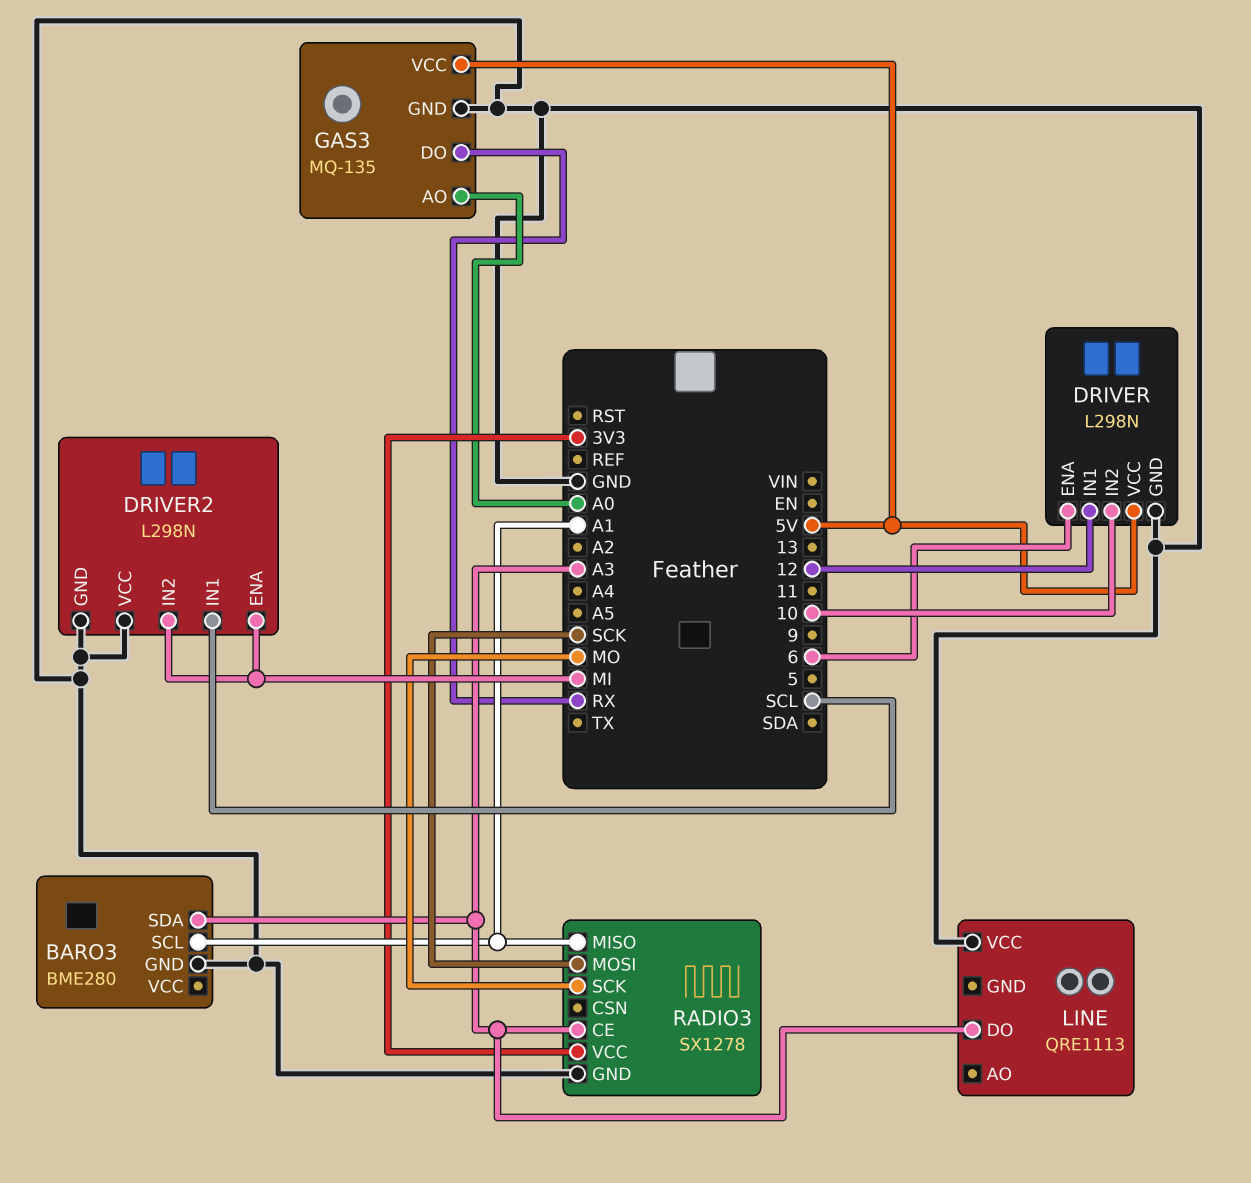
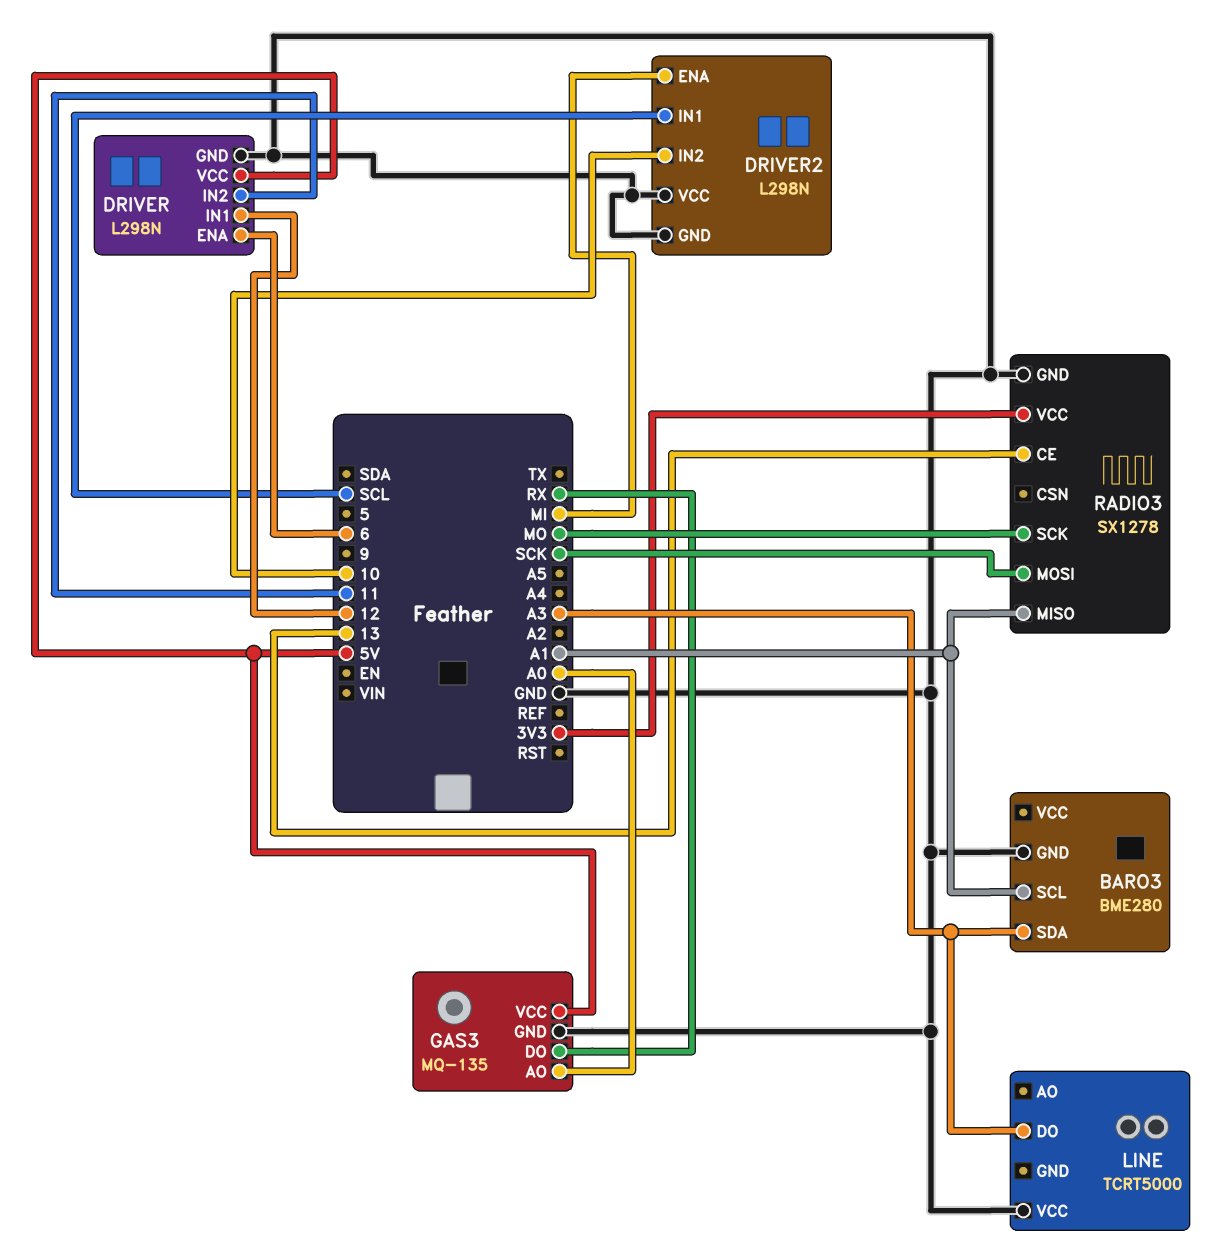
DRIVER pin IN2: 10 -> 11
DRIVER2 pin IN2: MI -> 10
LINE: QRE1113 -> TCRT5000
RADIO3 pin CE: A3 -> 13

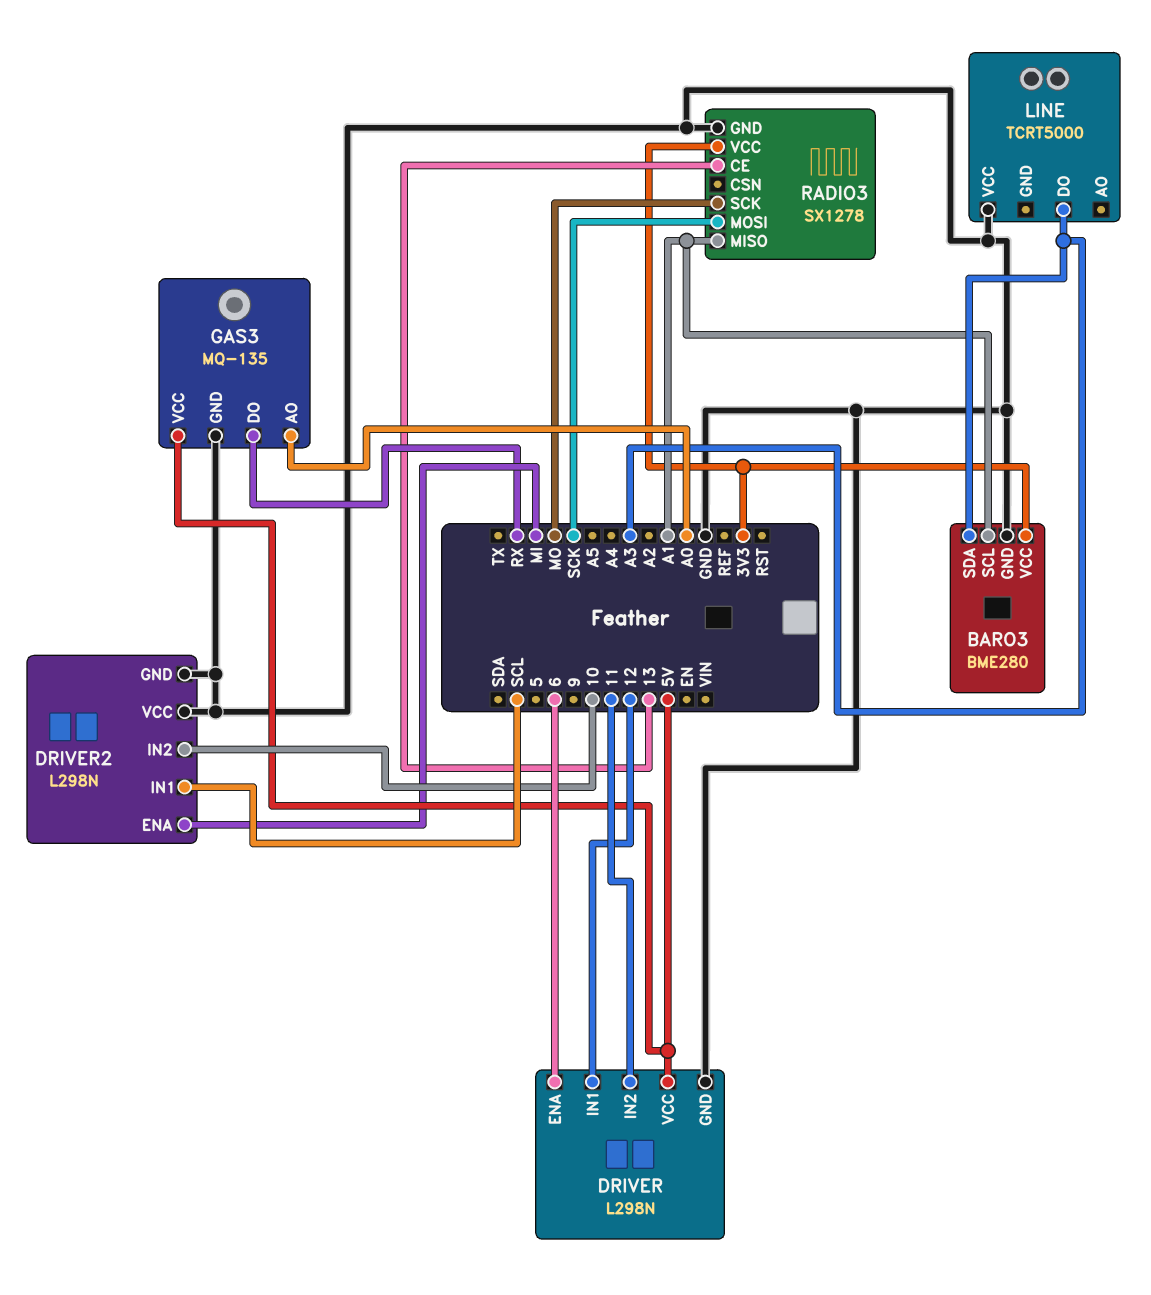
BARO3 pin VCC: none -> 3V3

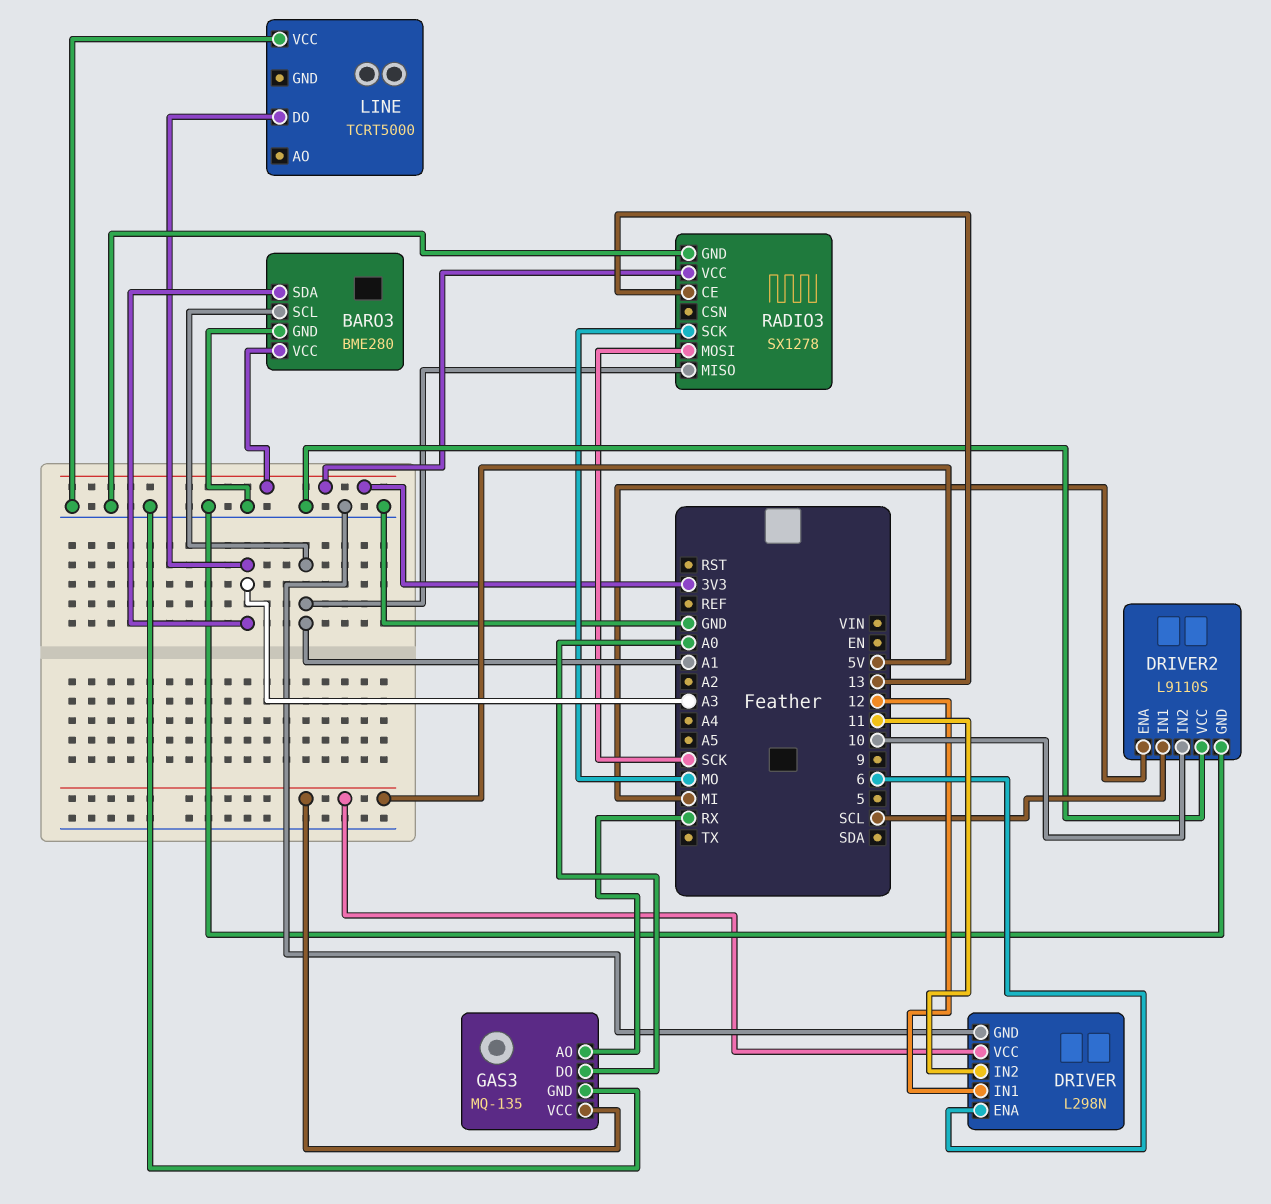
DRIVER2: L298N -> L9110S
GAS3 pin AO: A0 -> RX
GAS3 pin DO: RX -> A0

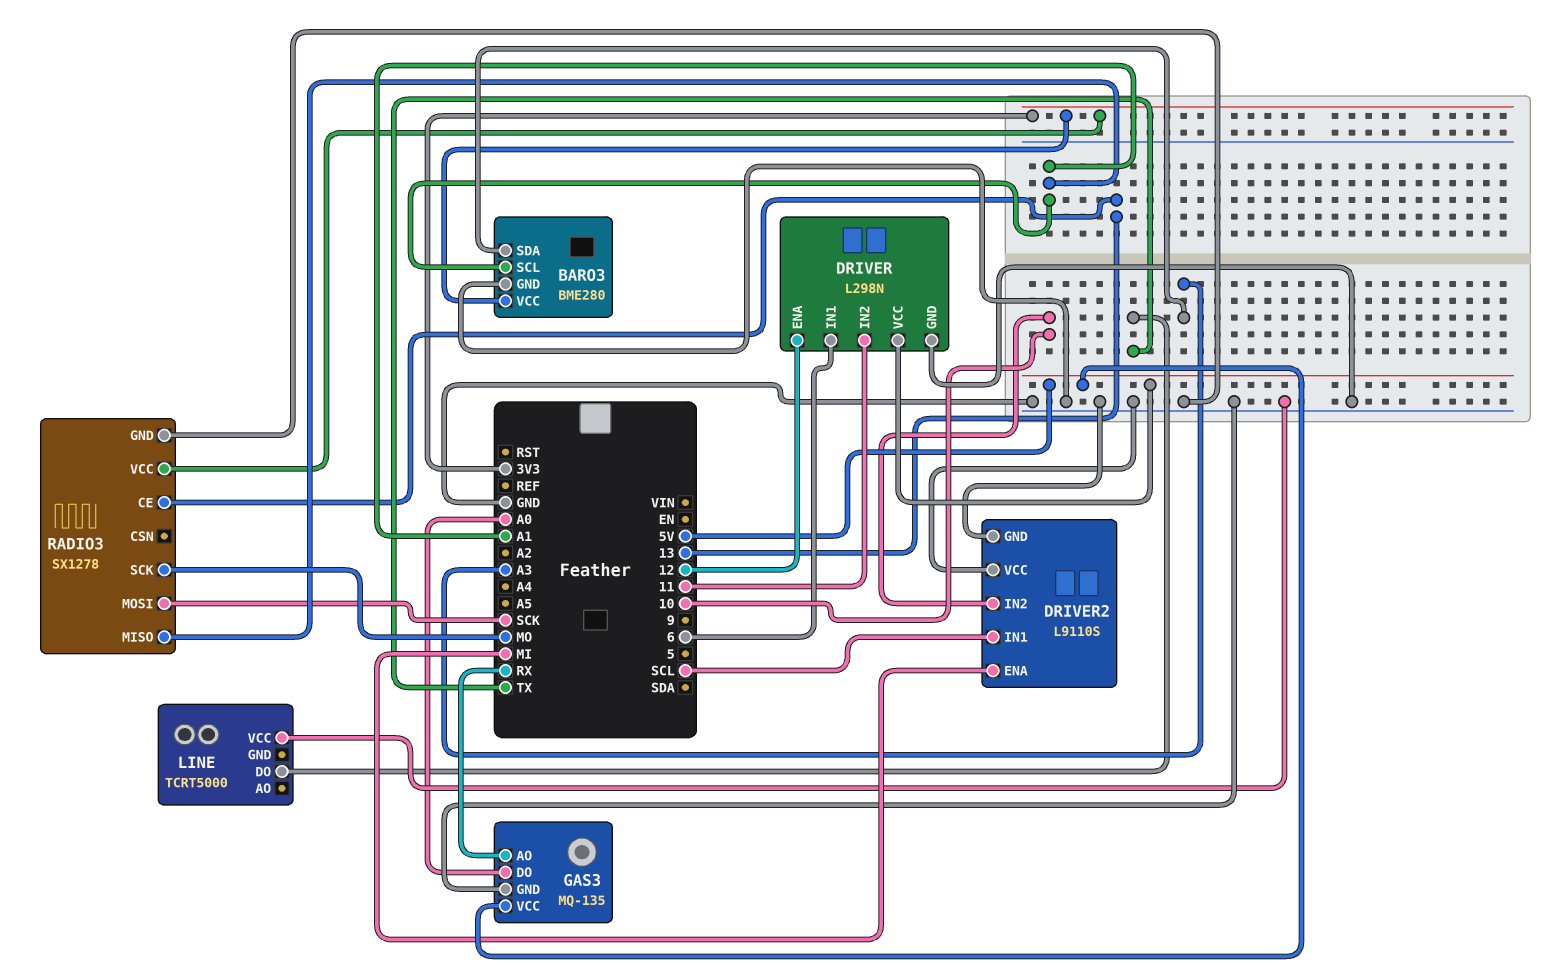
DRIVER pin ENA: 6 -> 12
DRIVER pin IN1: 12 -> 6
LINE pin DO: A3 -> TX

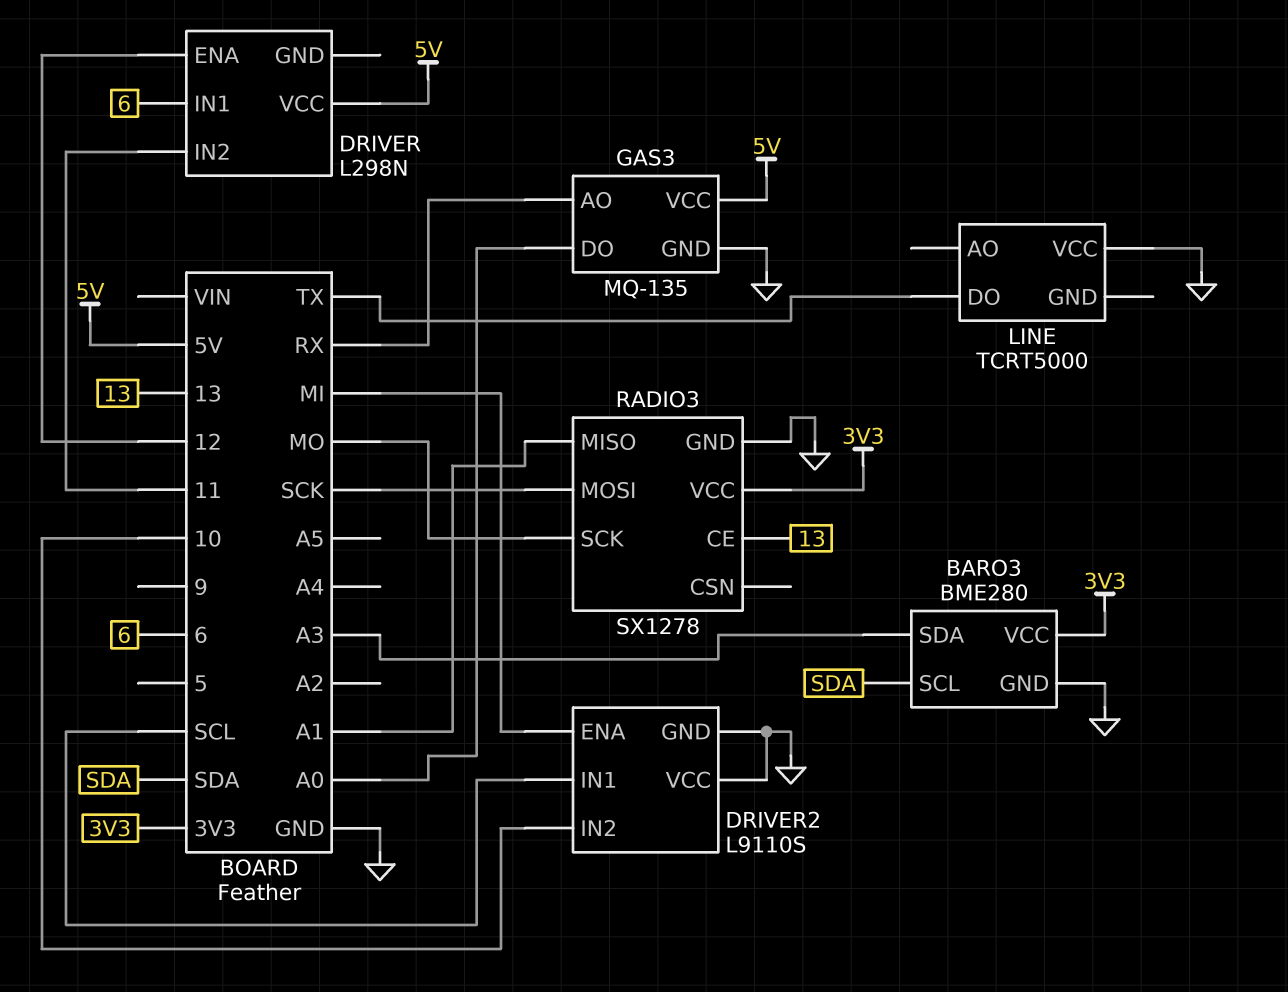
BARO3 pin SCL: A1 -> SDA
DRIVER pin GND: GND -> none

